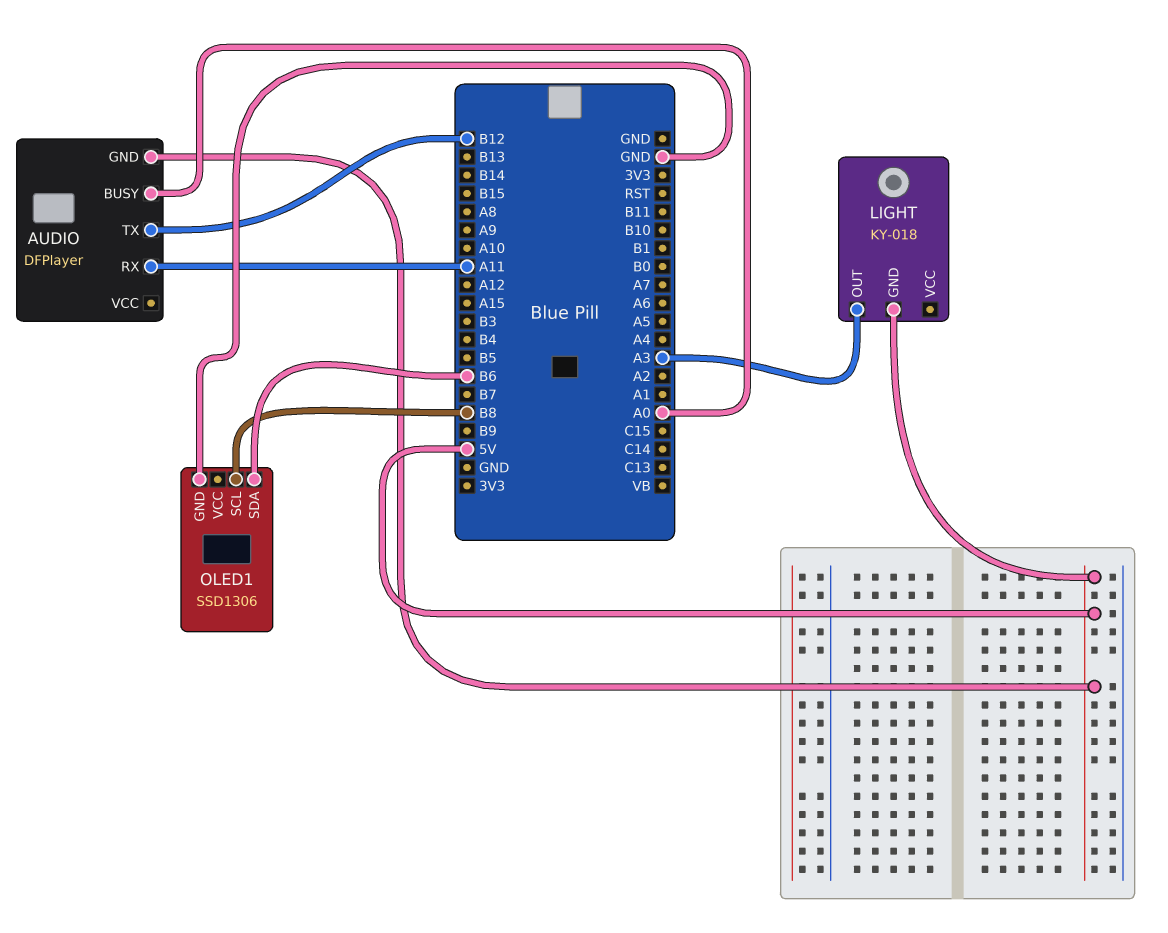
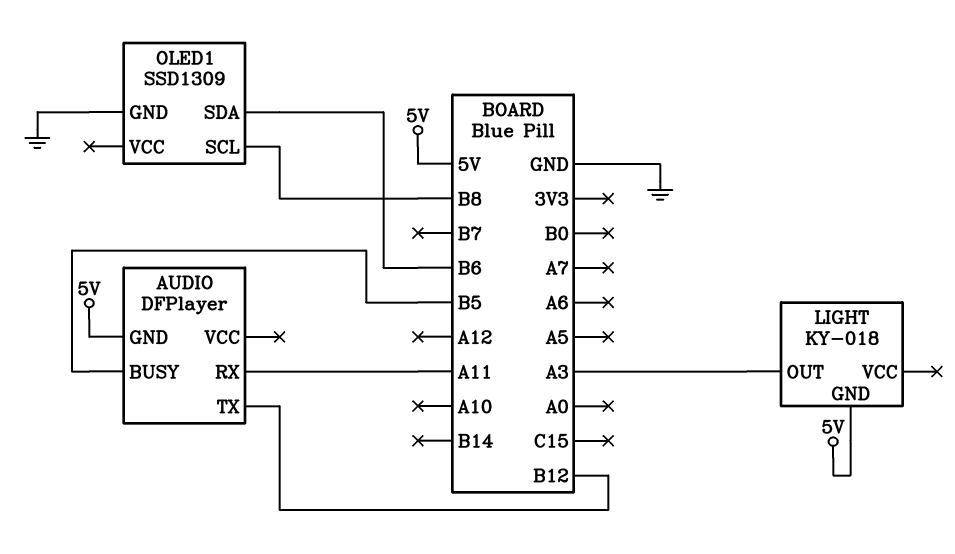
AUDIO pin BUSY: A0 -> B5
OLED1: SSD1306 -> SSD1309

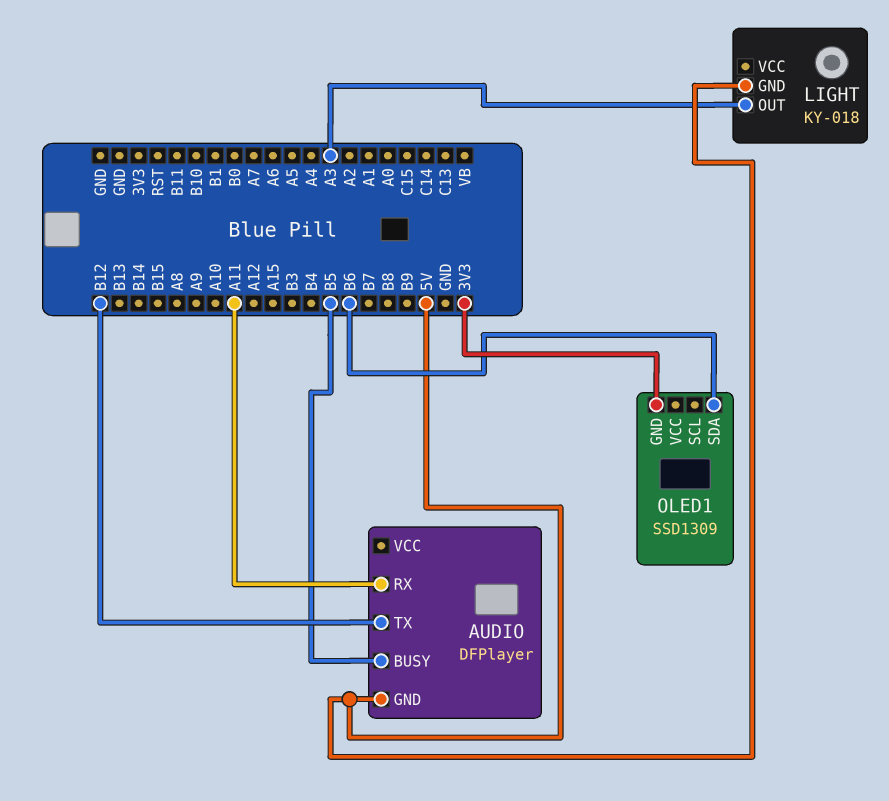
OLED1 pin GND: GND -> 3V3
OLED1 pin SCL: B8 -> none

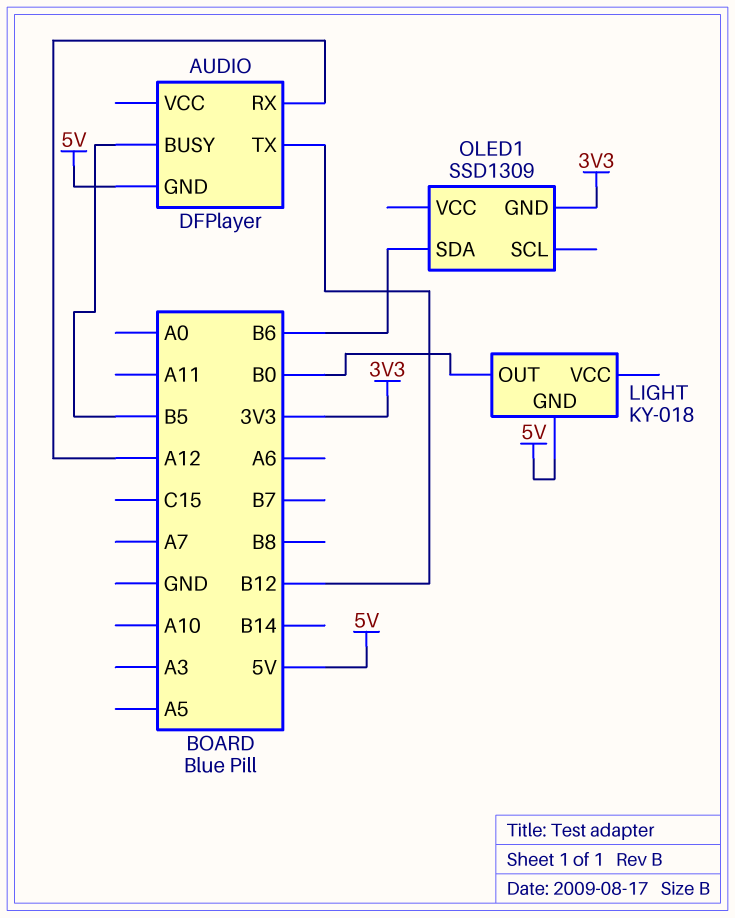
AUDIO pin RX: A11 -> A12
LIGHT pin OUT: A3 -> B0

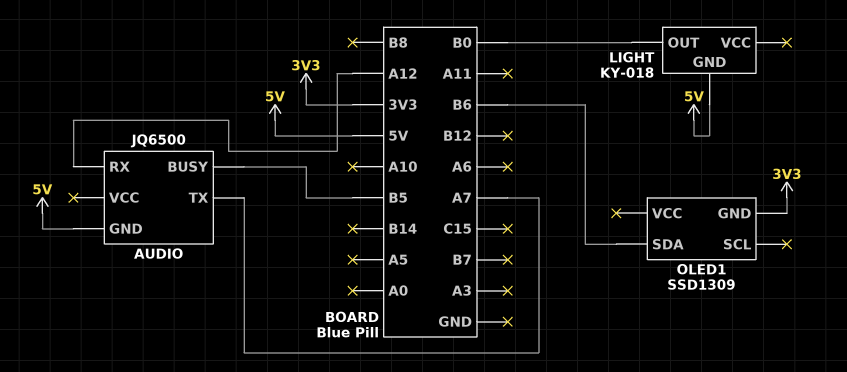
AUDIO: DFPlayer -> JQ6500
AUDIO pin TX: B12 -> A7

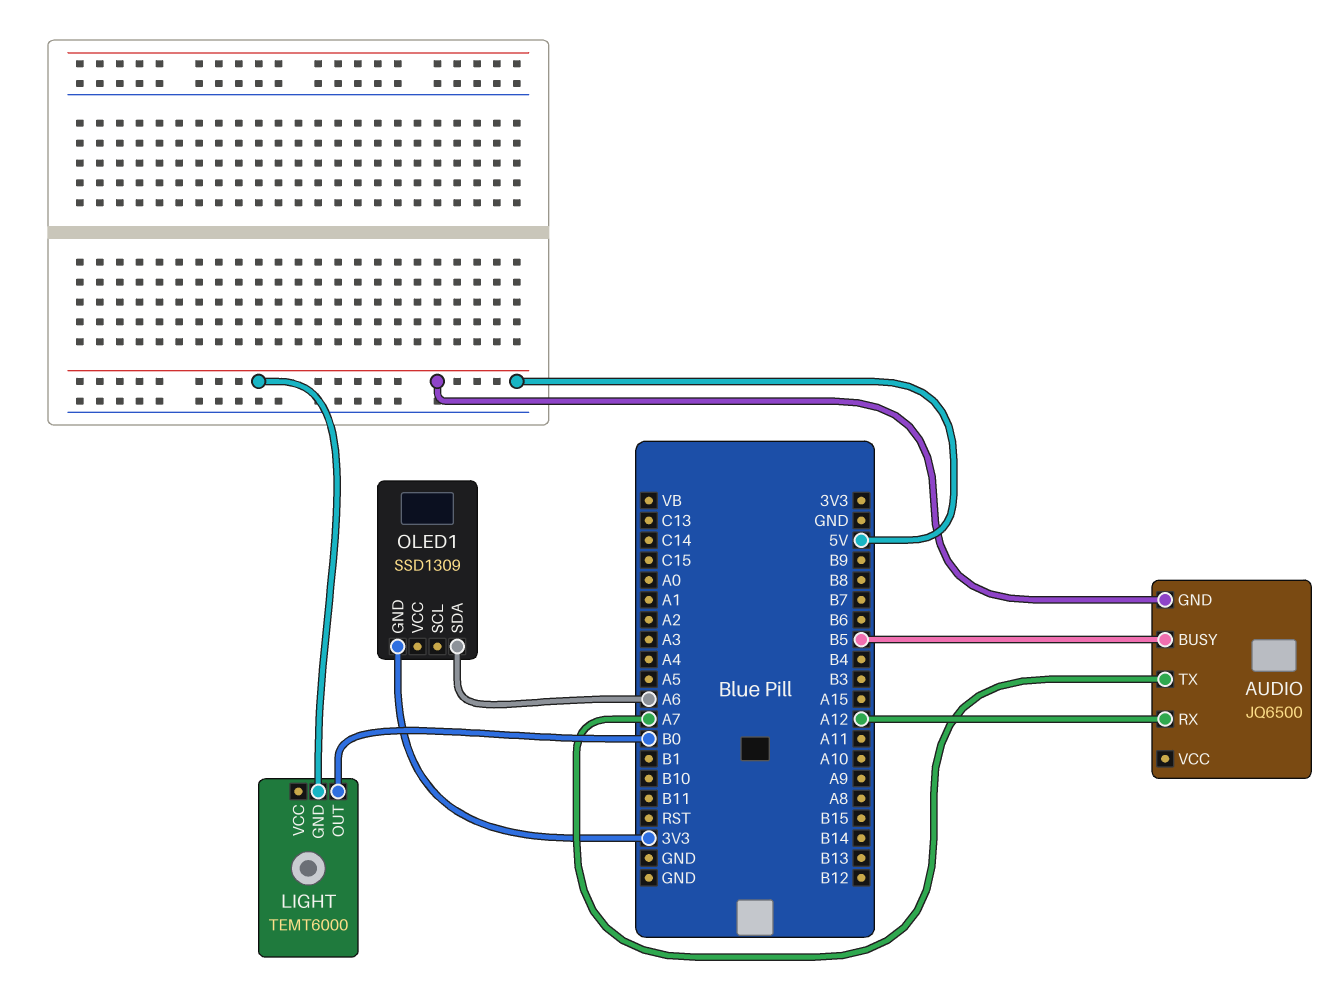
LIGHT: KY-018 -> TEMT6000
OLED1 pin SDA: B6 -> A6

